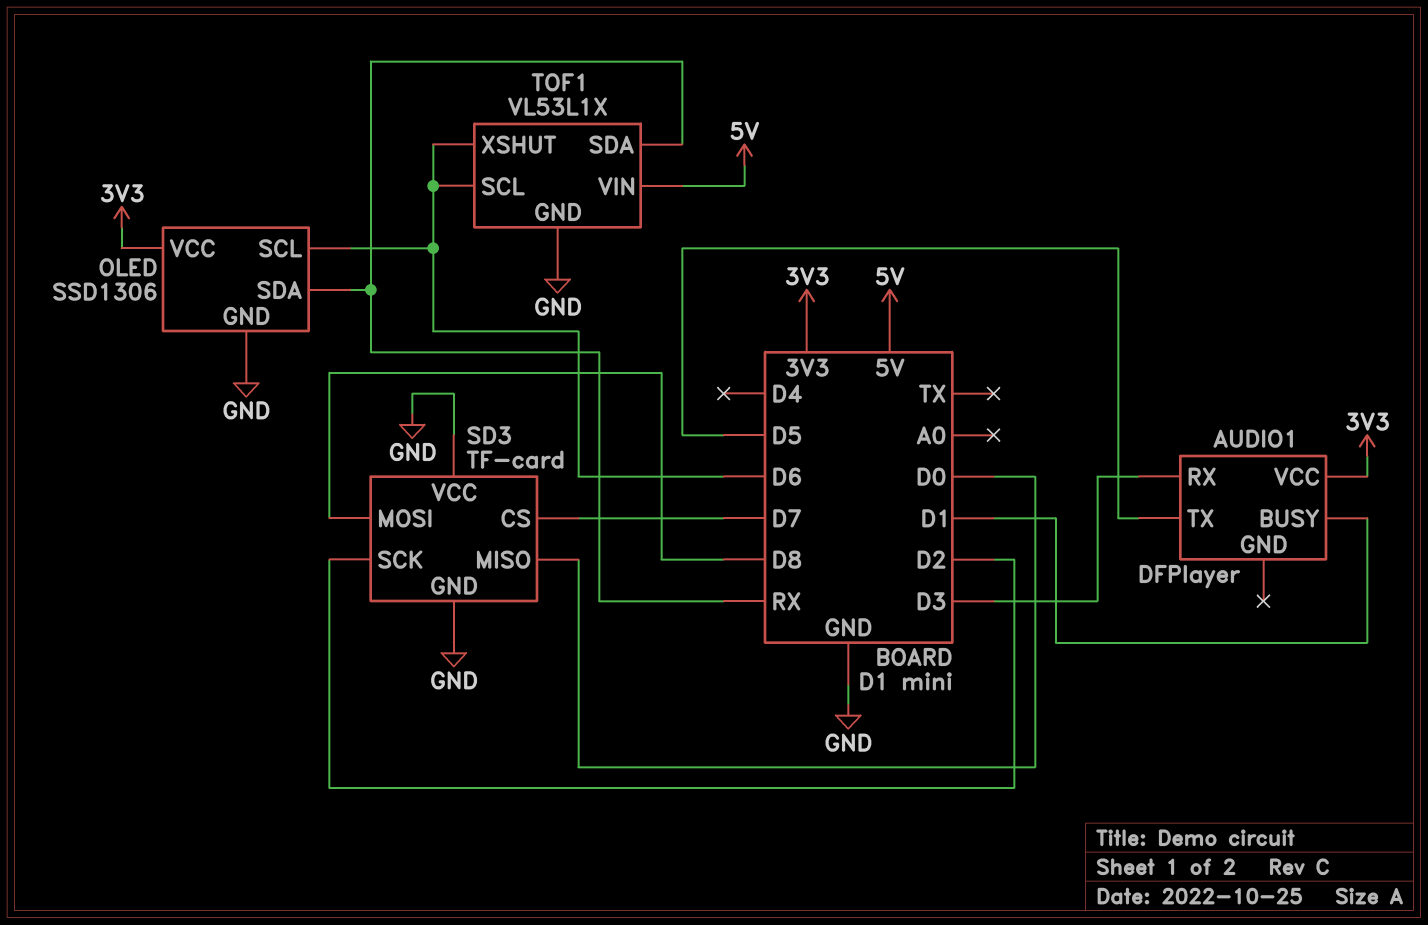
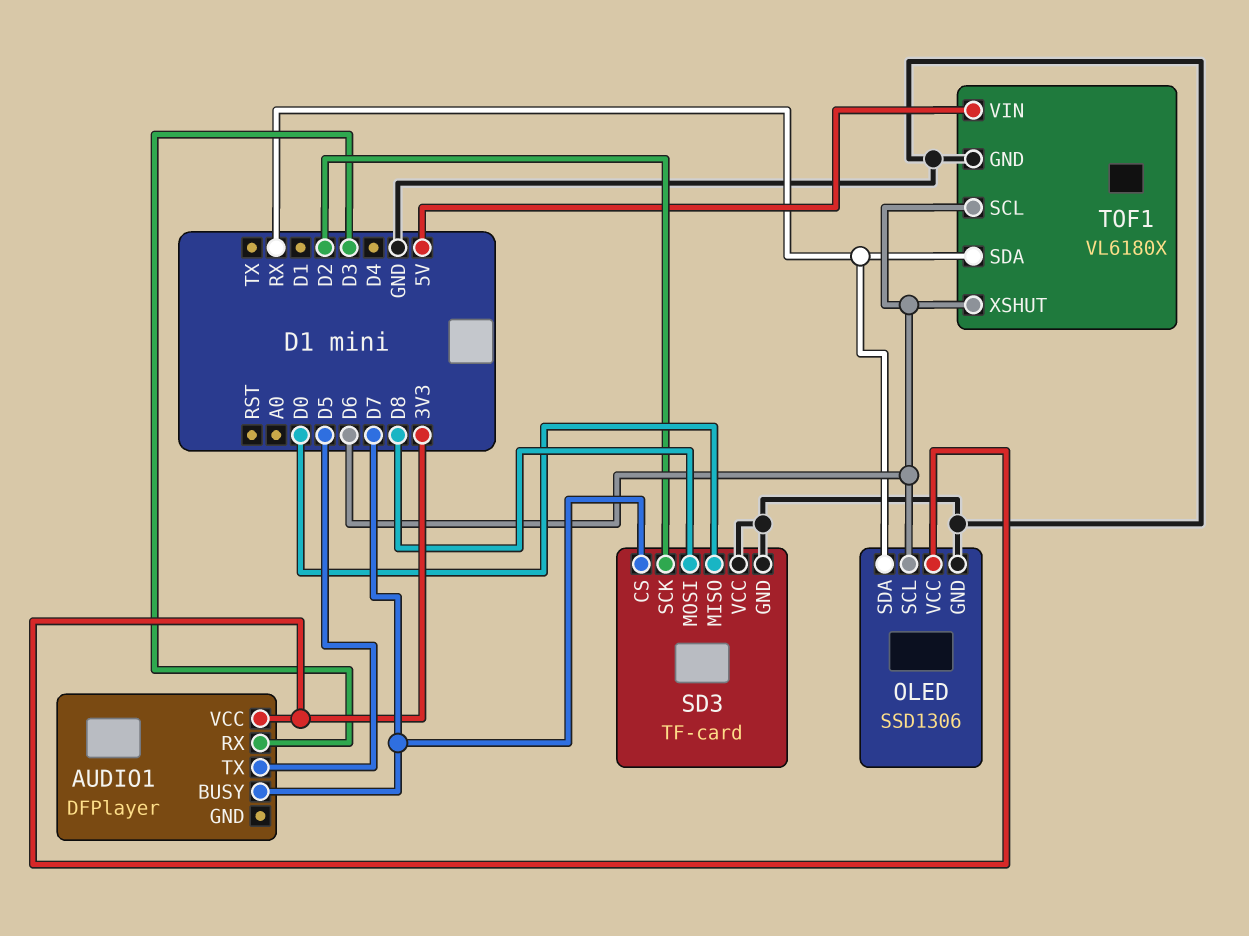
AUDIO1 pin BUSY: D1 -> D7
TOF1: VL53L1X -> VL6180X

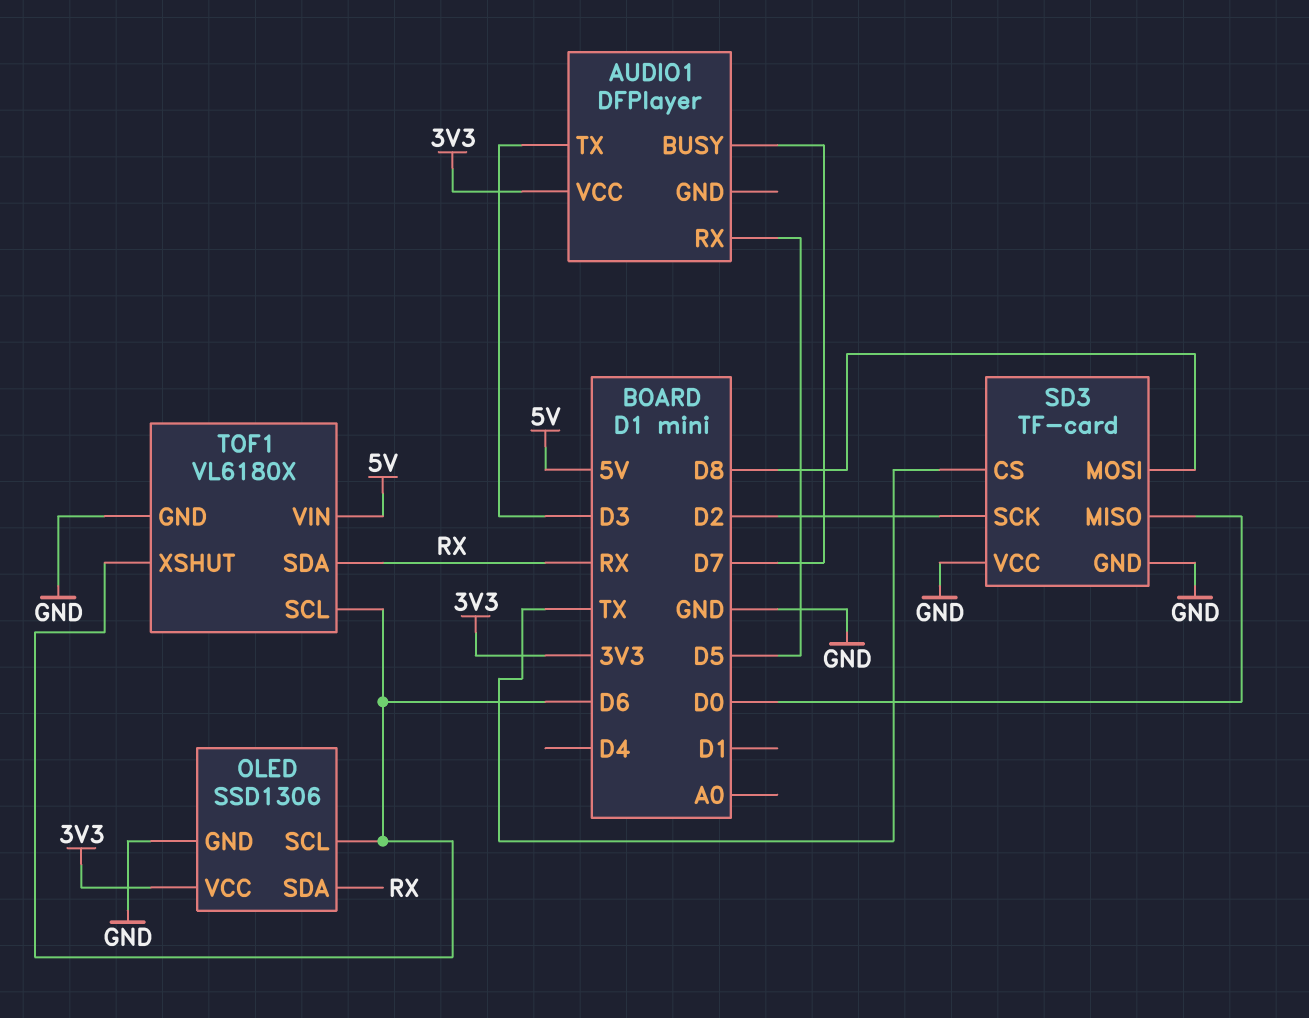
AUDIO1 pin RX: D3 -> D5
AUDIO1 pin TX: D5 -> D3
SD3 pin CS: D7 -> TX

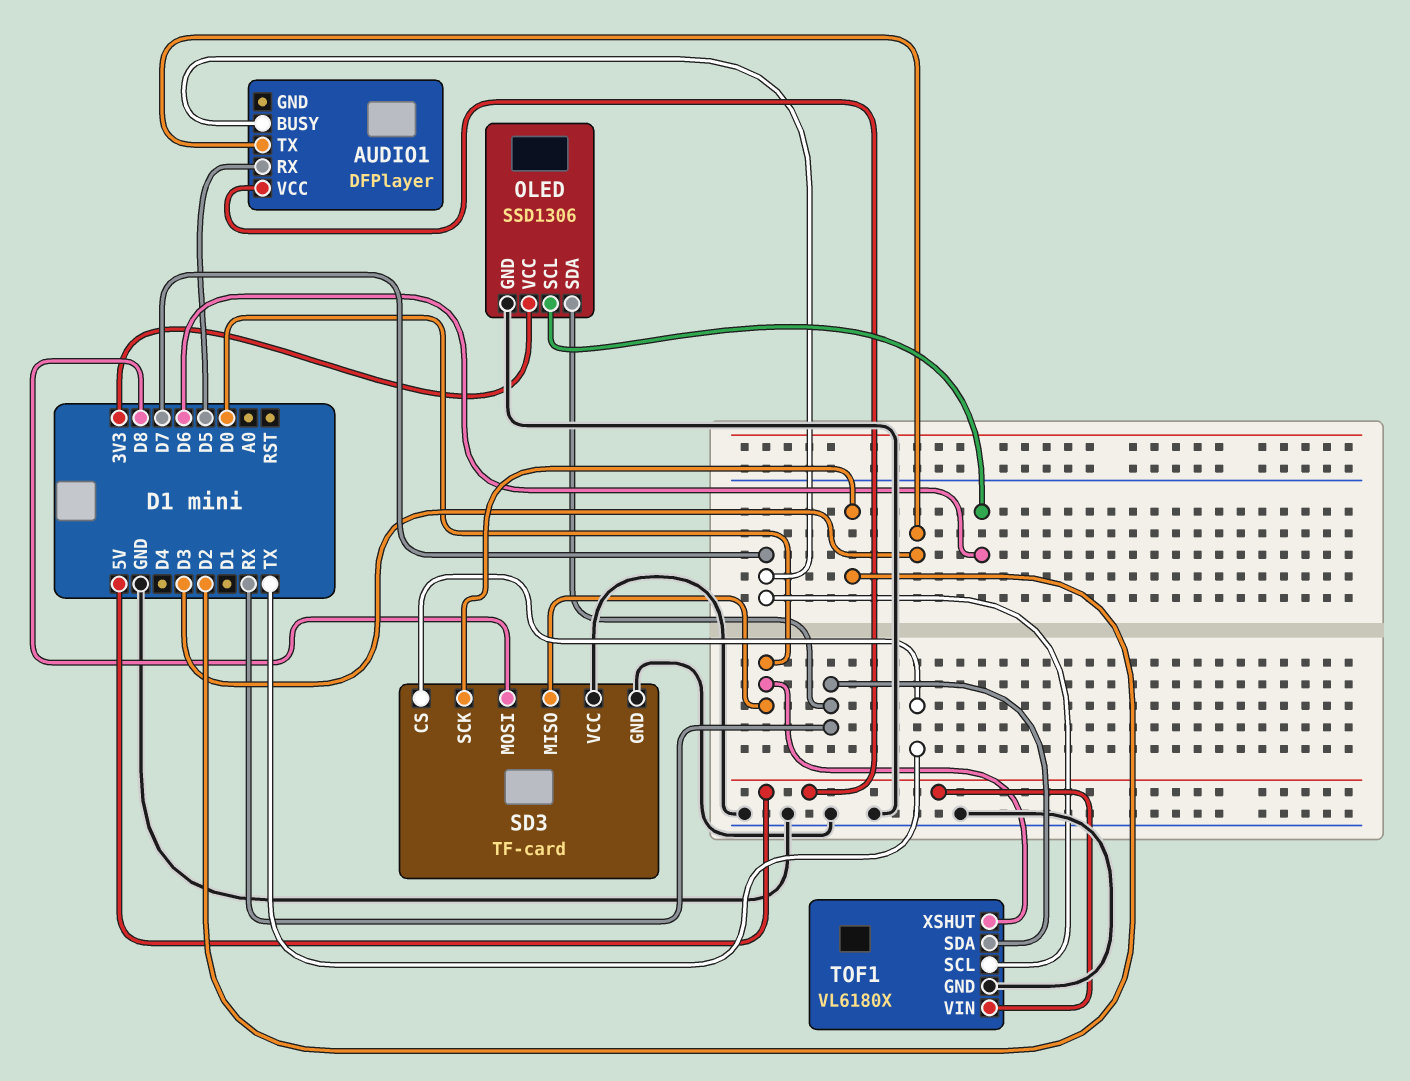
AUDIO1 pin VCC: 3V3 -> 5V
TOF1 pin SCL: D6 -> D7
TOF1 pin XSHUT: D6 -> D0

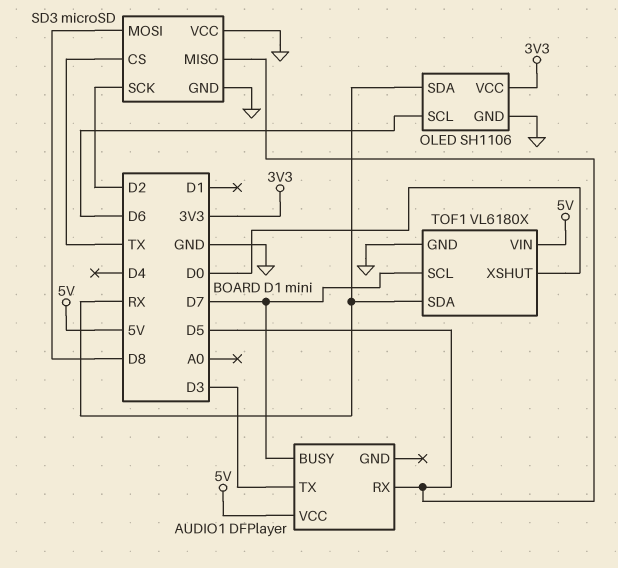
OLED: SSD1306 -> SH1106
SD3: TF-card -> microSD
SD3 pin MISO: D0 -> D5

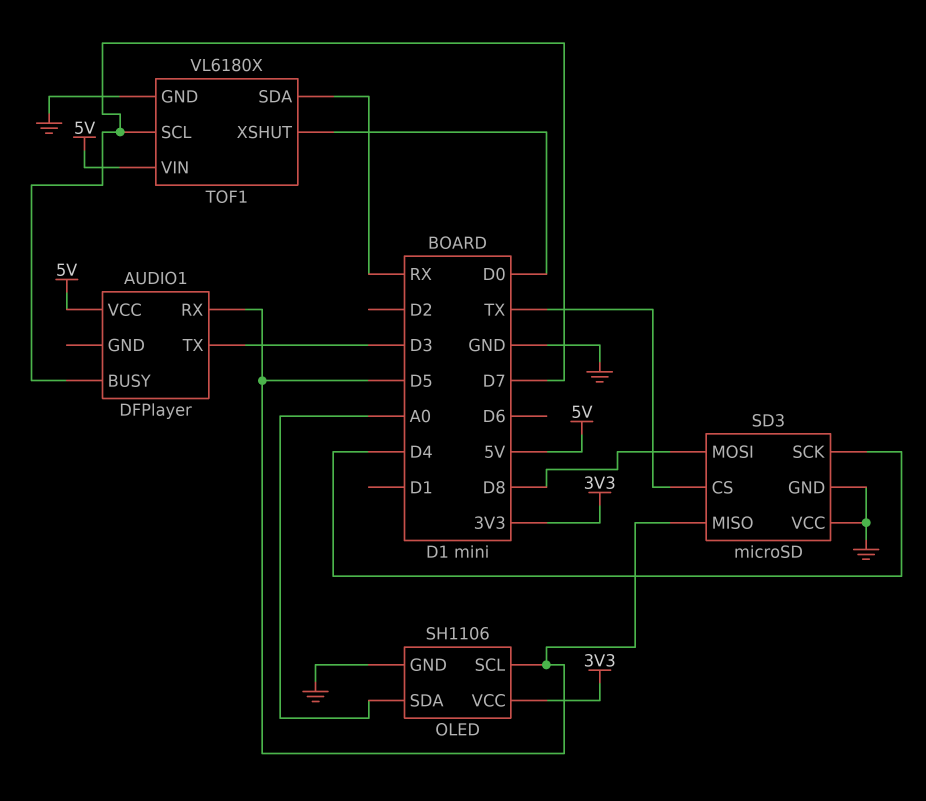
OLED pin SCL: D6 -> D5
OLED pin SDA: RX -> A0
SD3 pin SCK: D2 -> D4

